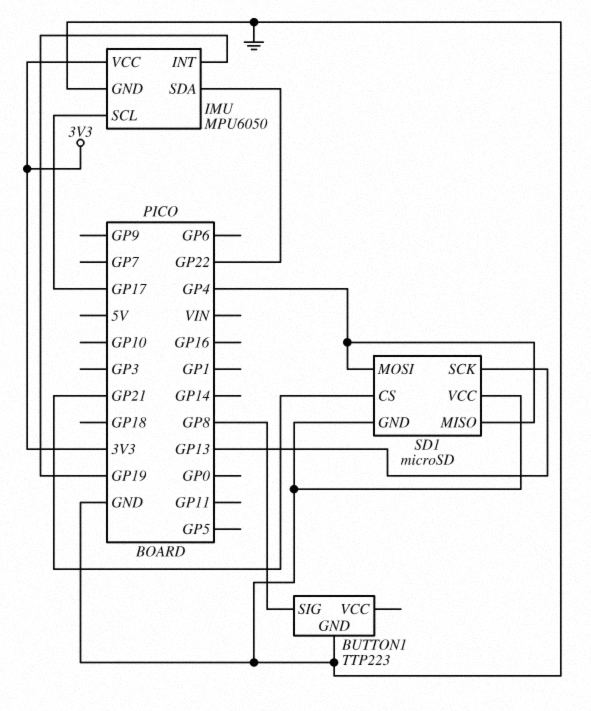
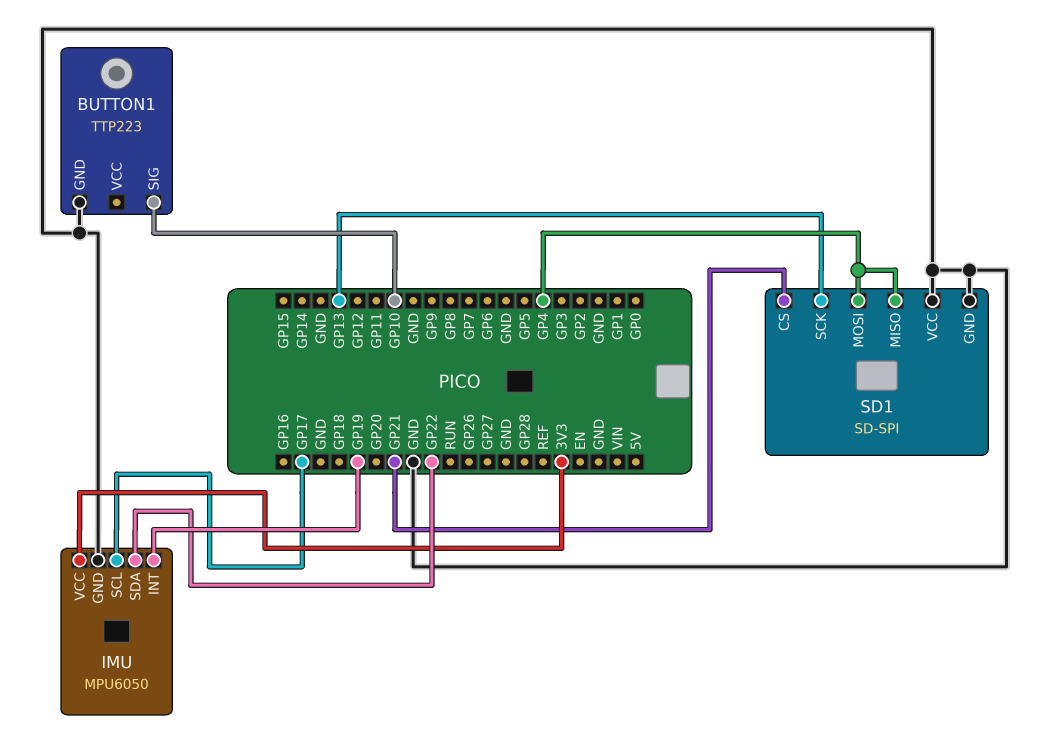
BUTTON1 pin SIG: GP8 -> GP10
SD1: microSD -> SD-SPI

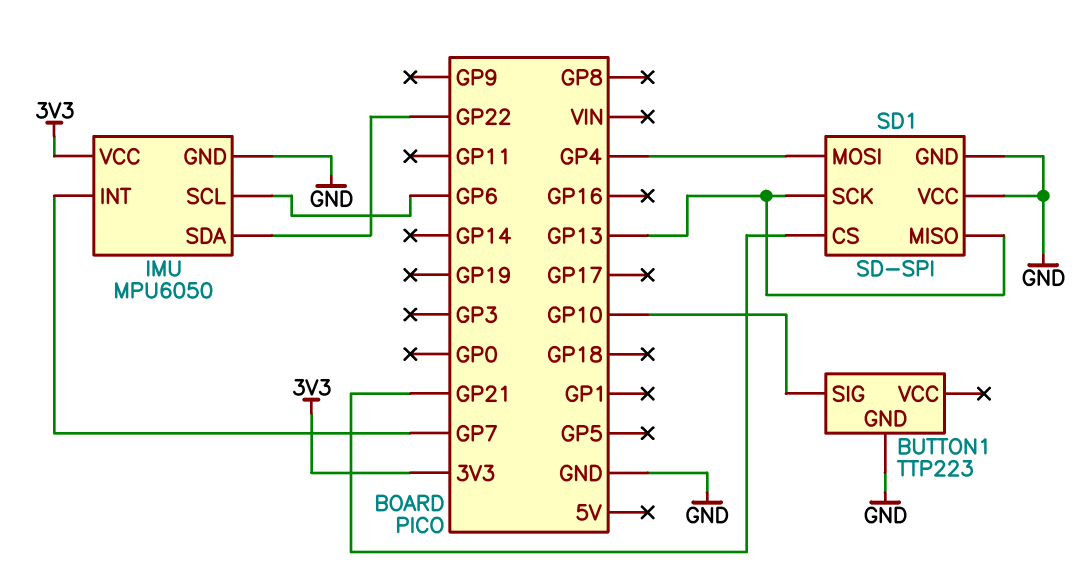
IMU pin INT: GP19 -> GP7
IMU pin SCL: GP17 -> GP6
SD1 pin MISO: GP4 -> GP13

